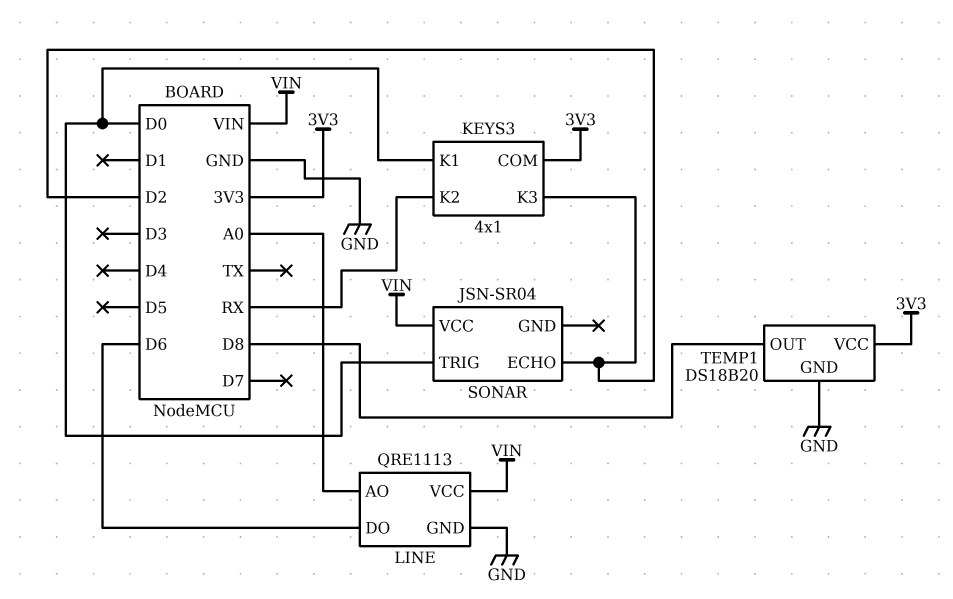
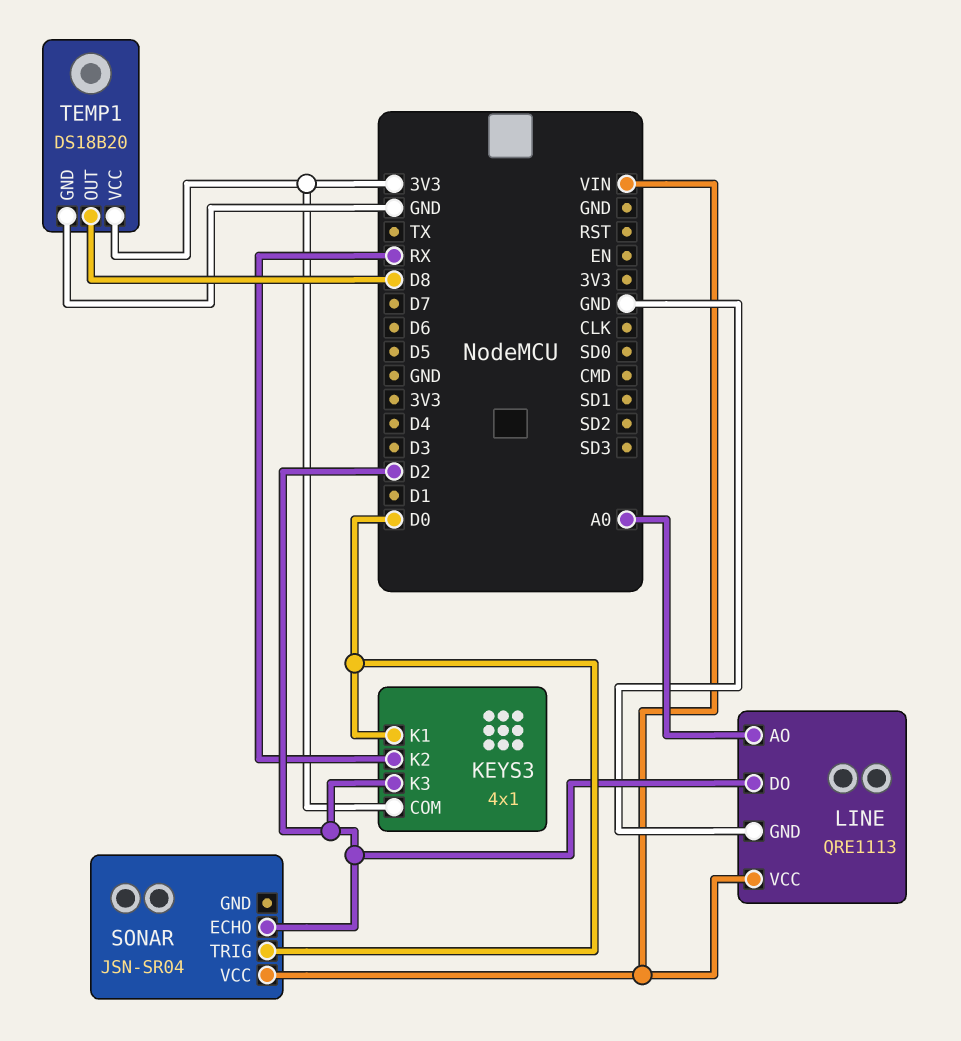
LINE pin DO: D6 -> D2

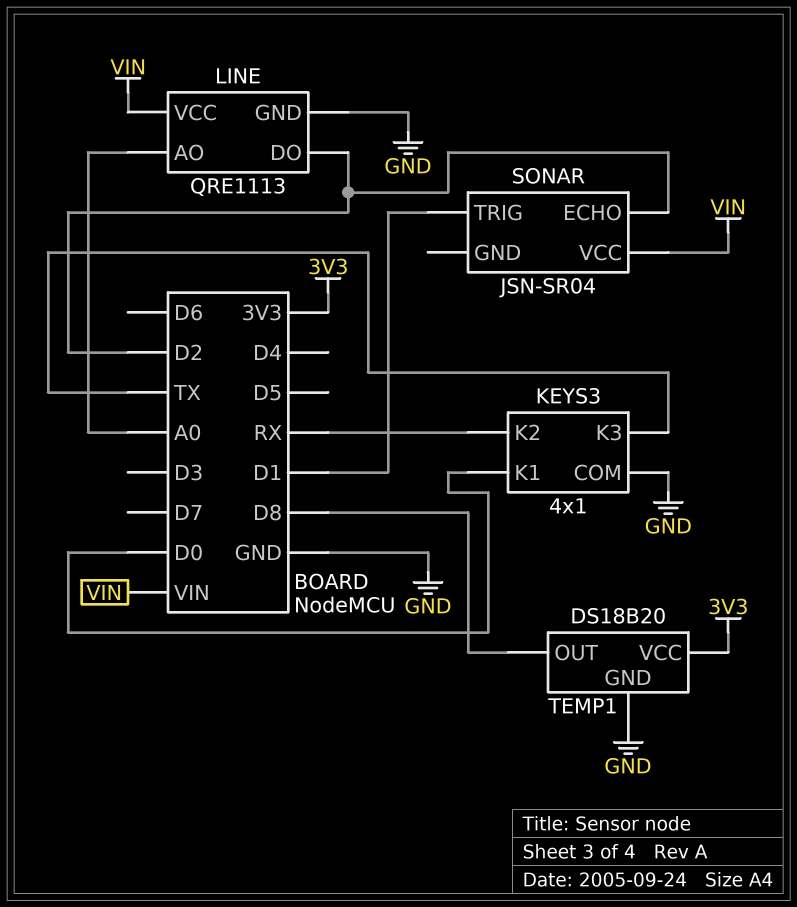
KEYS3 pin COM: 3V3 -> GND
KEYS3 pin K3: D2 -> TX
SONAR pin TRIG: D0 -> D1

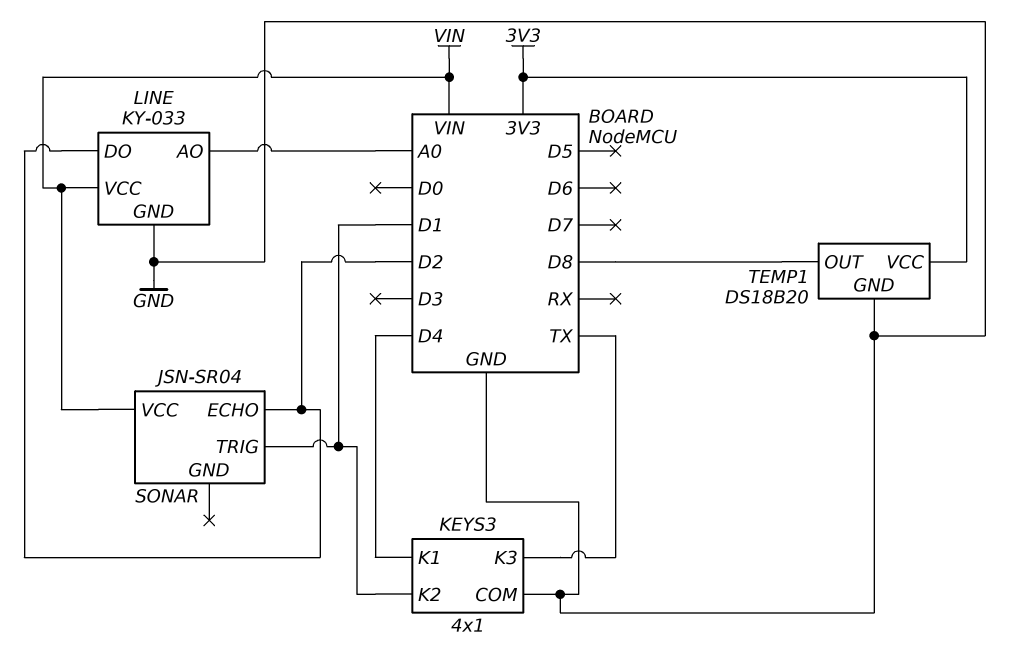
KEYS3 pin K1: D0 -> D4
KEYS3 pin K2: RX -> D1
LINE: QRE1113 -> KY-033

